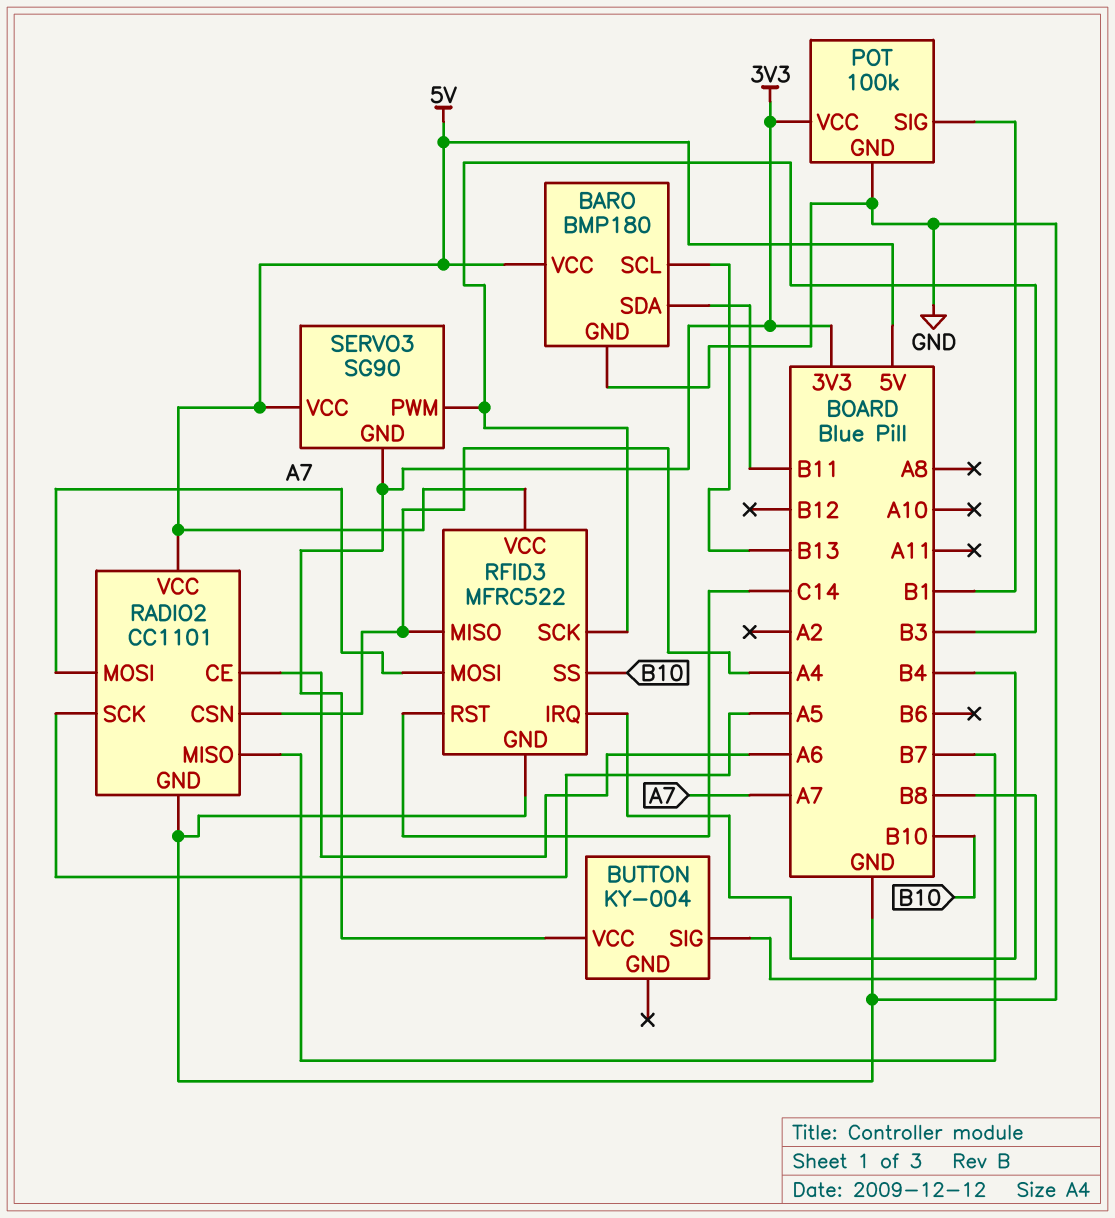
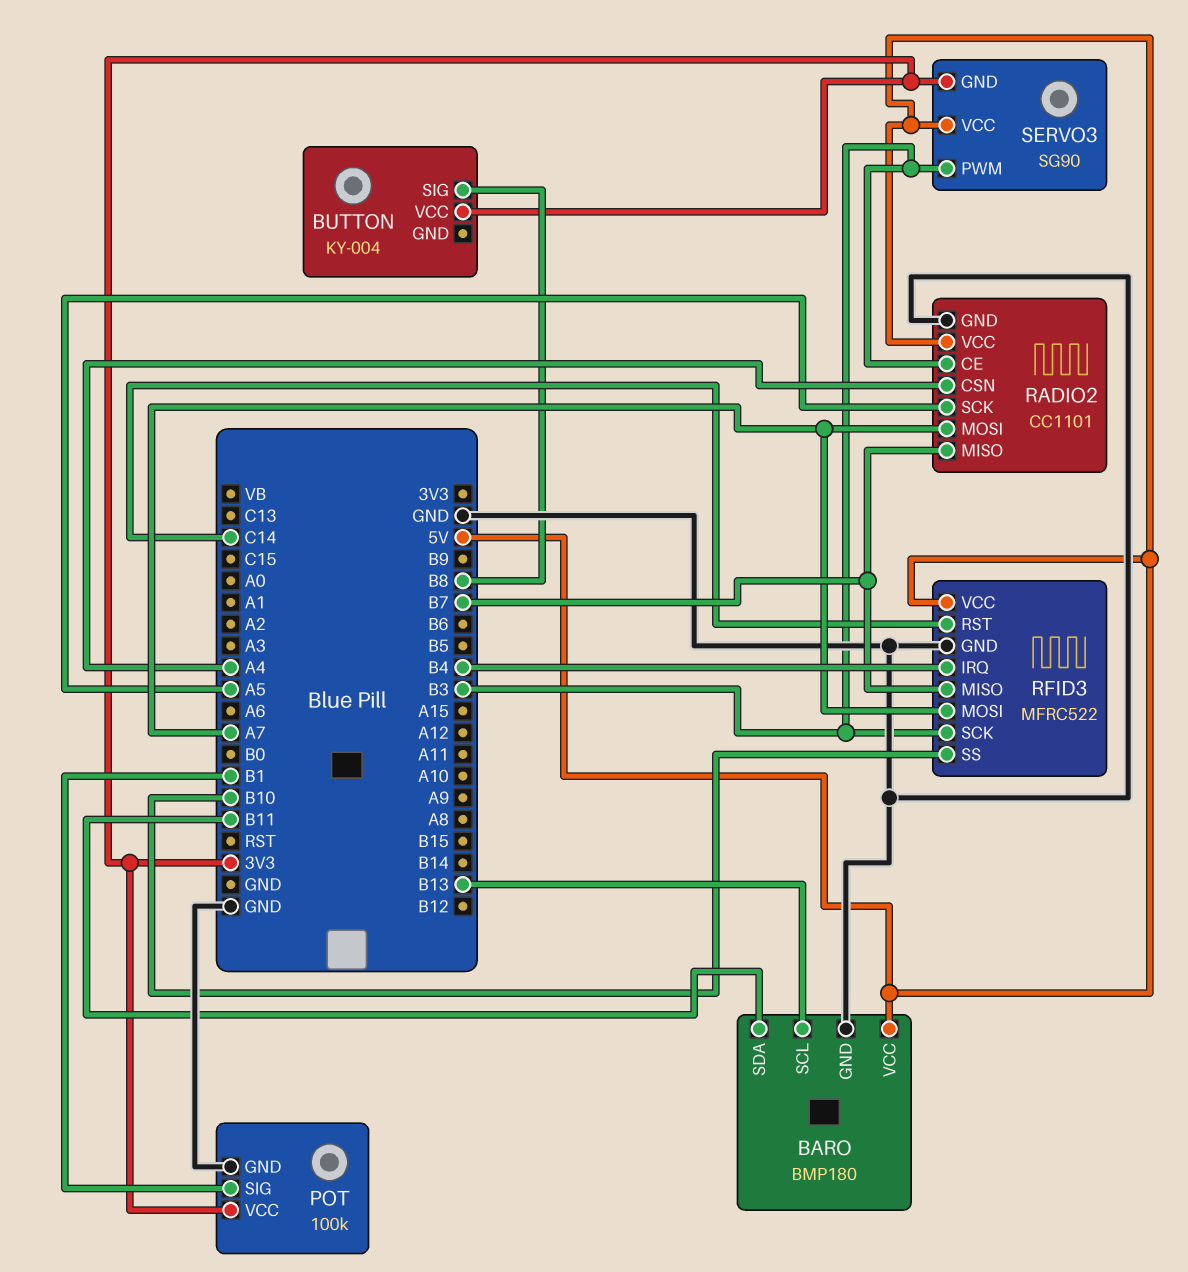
RADIO2 pin CE: A6 -> B3
RFID3 pin MISO: A4 -> B7

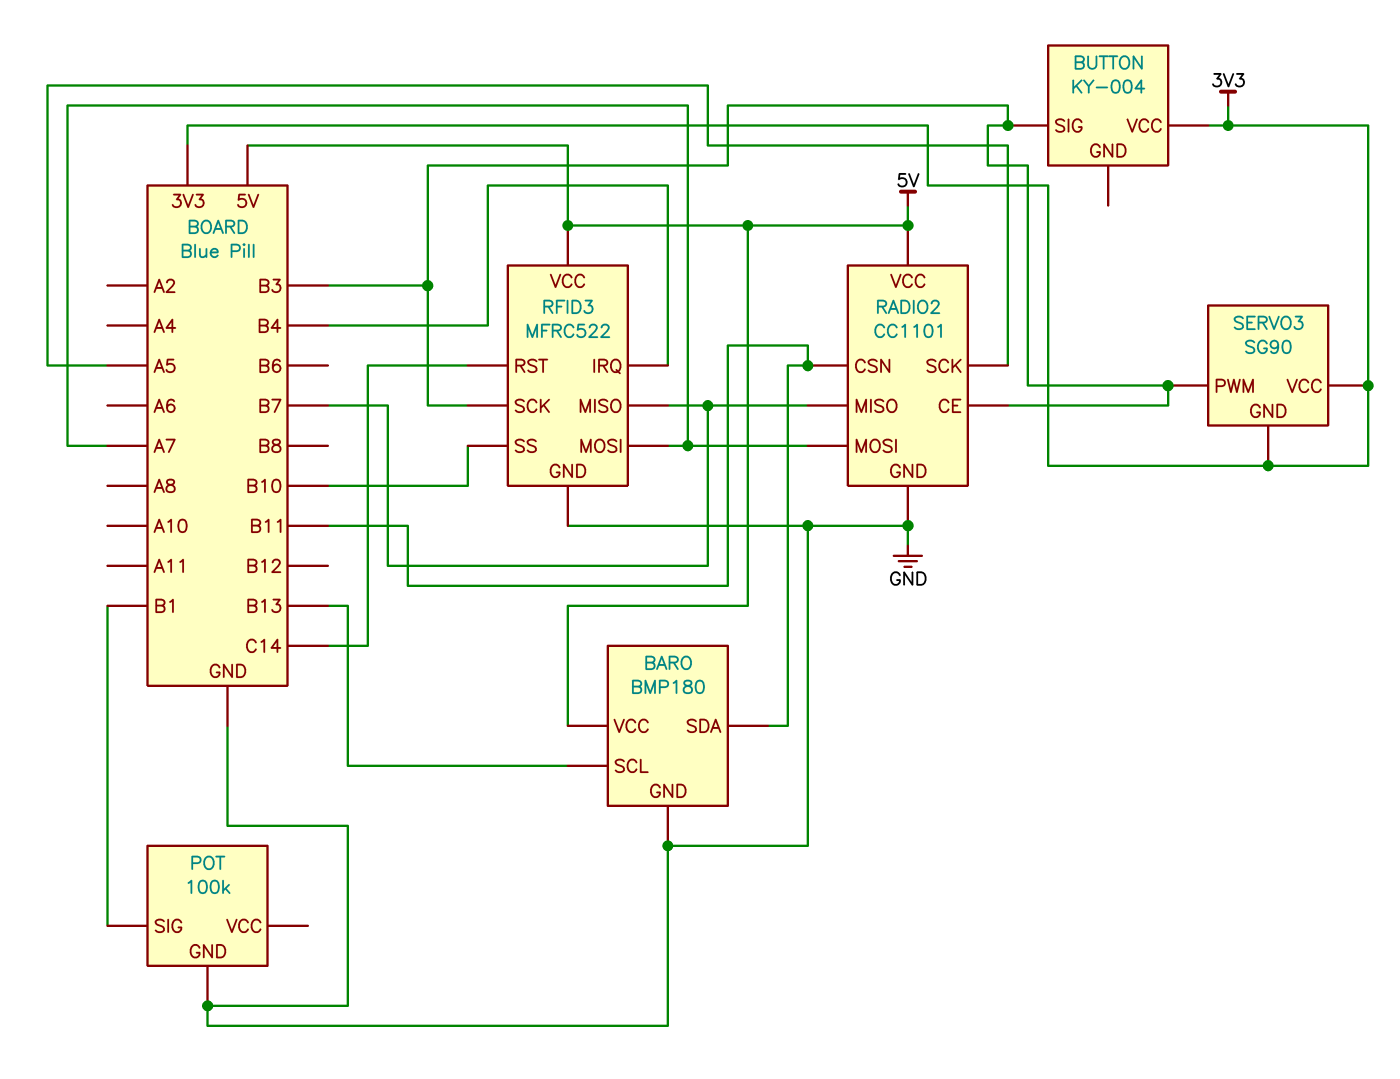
BUTTON pin SIG: B8 -> B3
POT pin VCC: 3V3 -> none
RADIO2 pin CSN: A4 -> B11
SERVO3 pin VCC: 5V -> 3V3

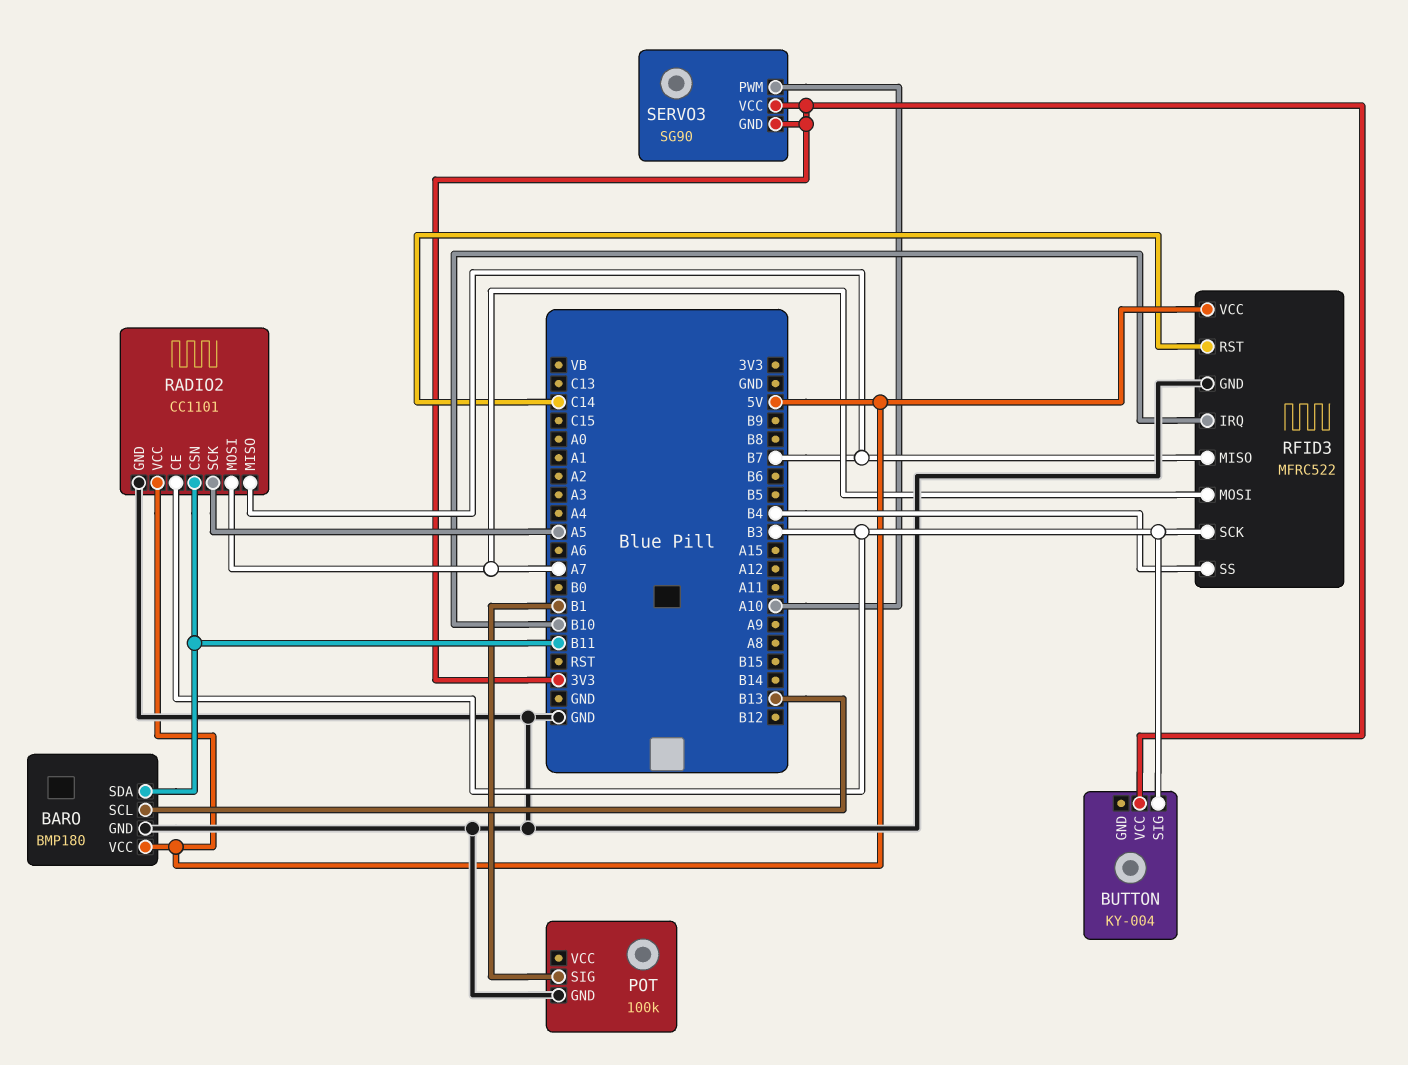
RFID3 pin IRQ: B4 -> B10
RFID3 pin SS: B10 -> B4
SERVO3 pin PWM: B3 -> A10

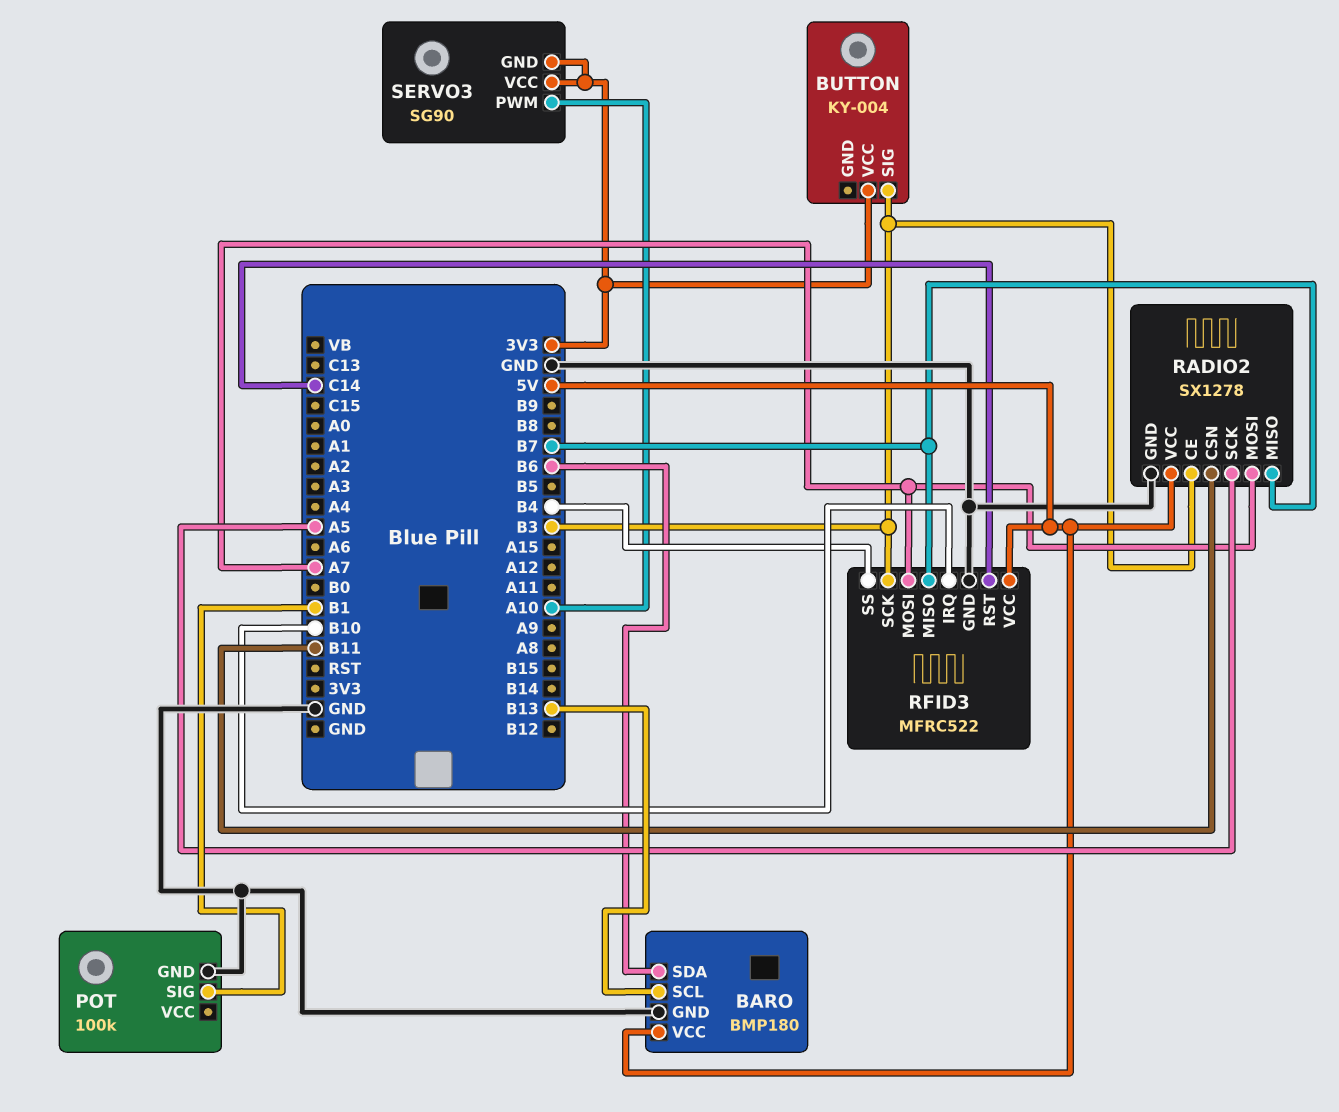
BARO pin SDA: B11 -> B6
RADIO2: CC1101 -> SX1278

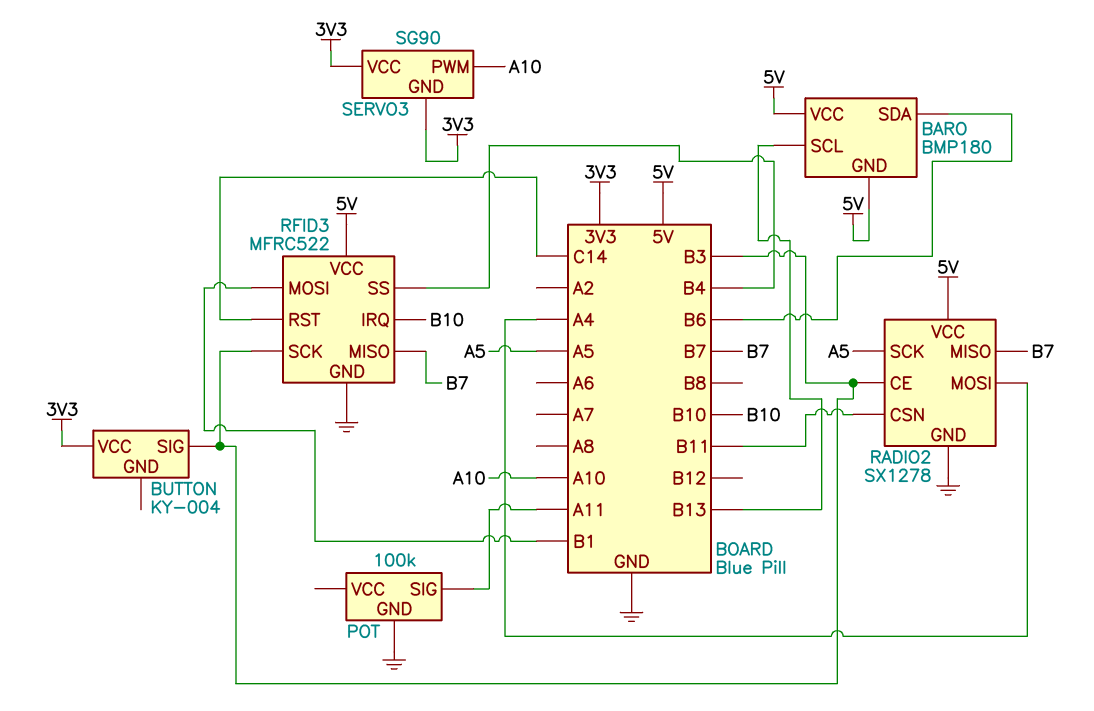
BARO pin GND: GND -> 5V
POT pin SIG: B1 -> A11
RADIO2 pin MOSI: A7 -> A4
RFID3 pin MOSI: A7 -> B1

